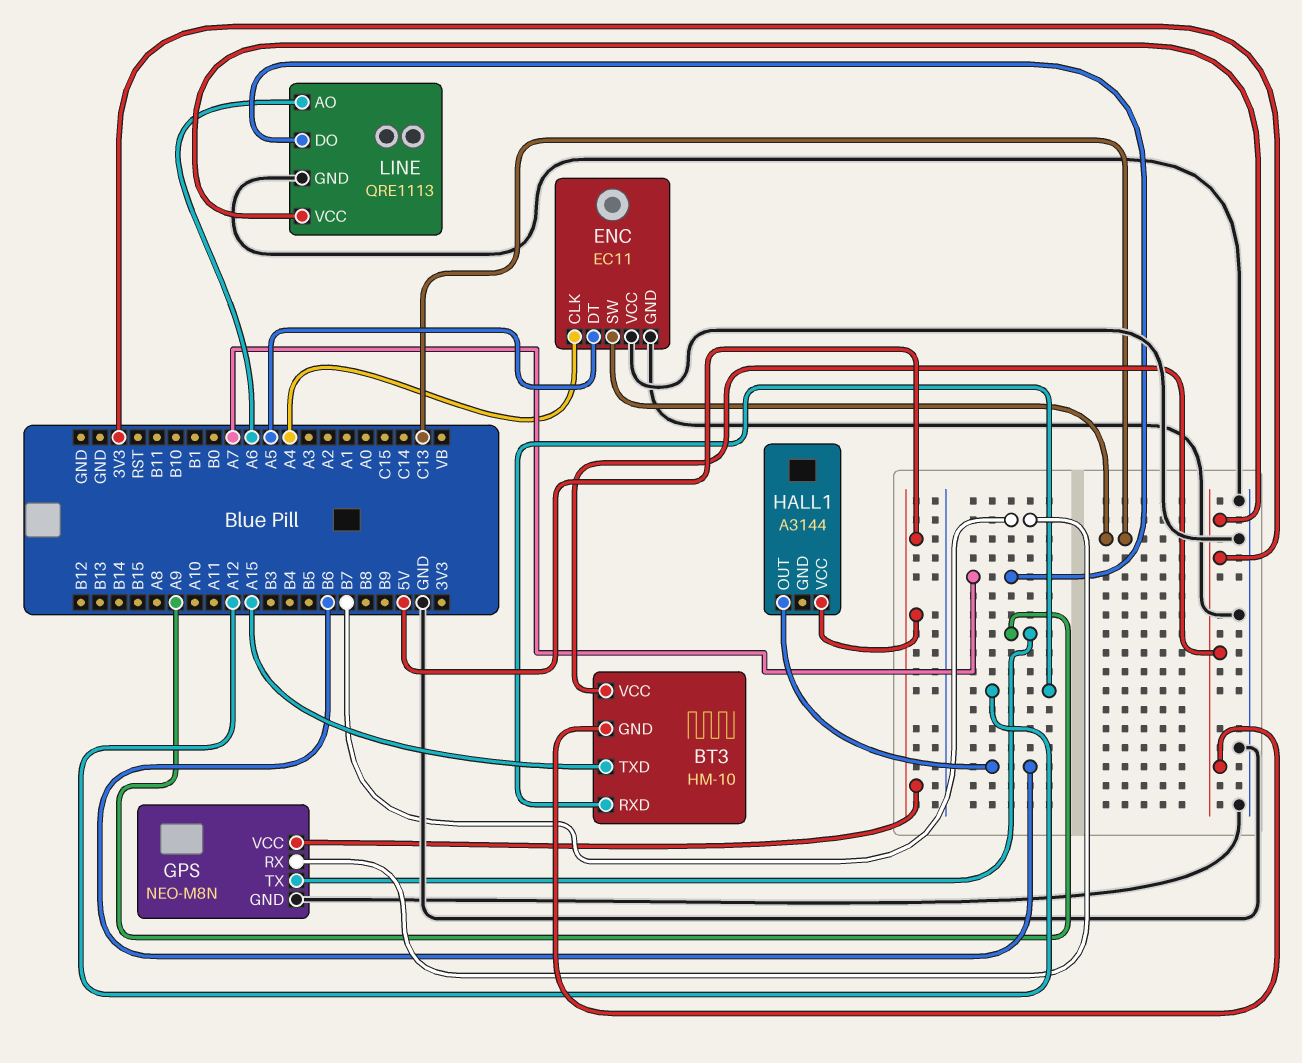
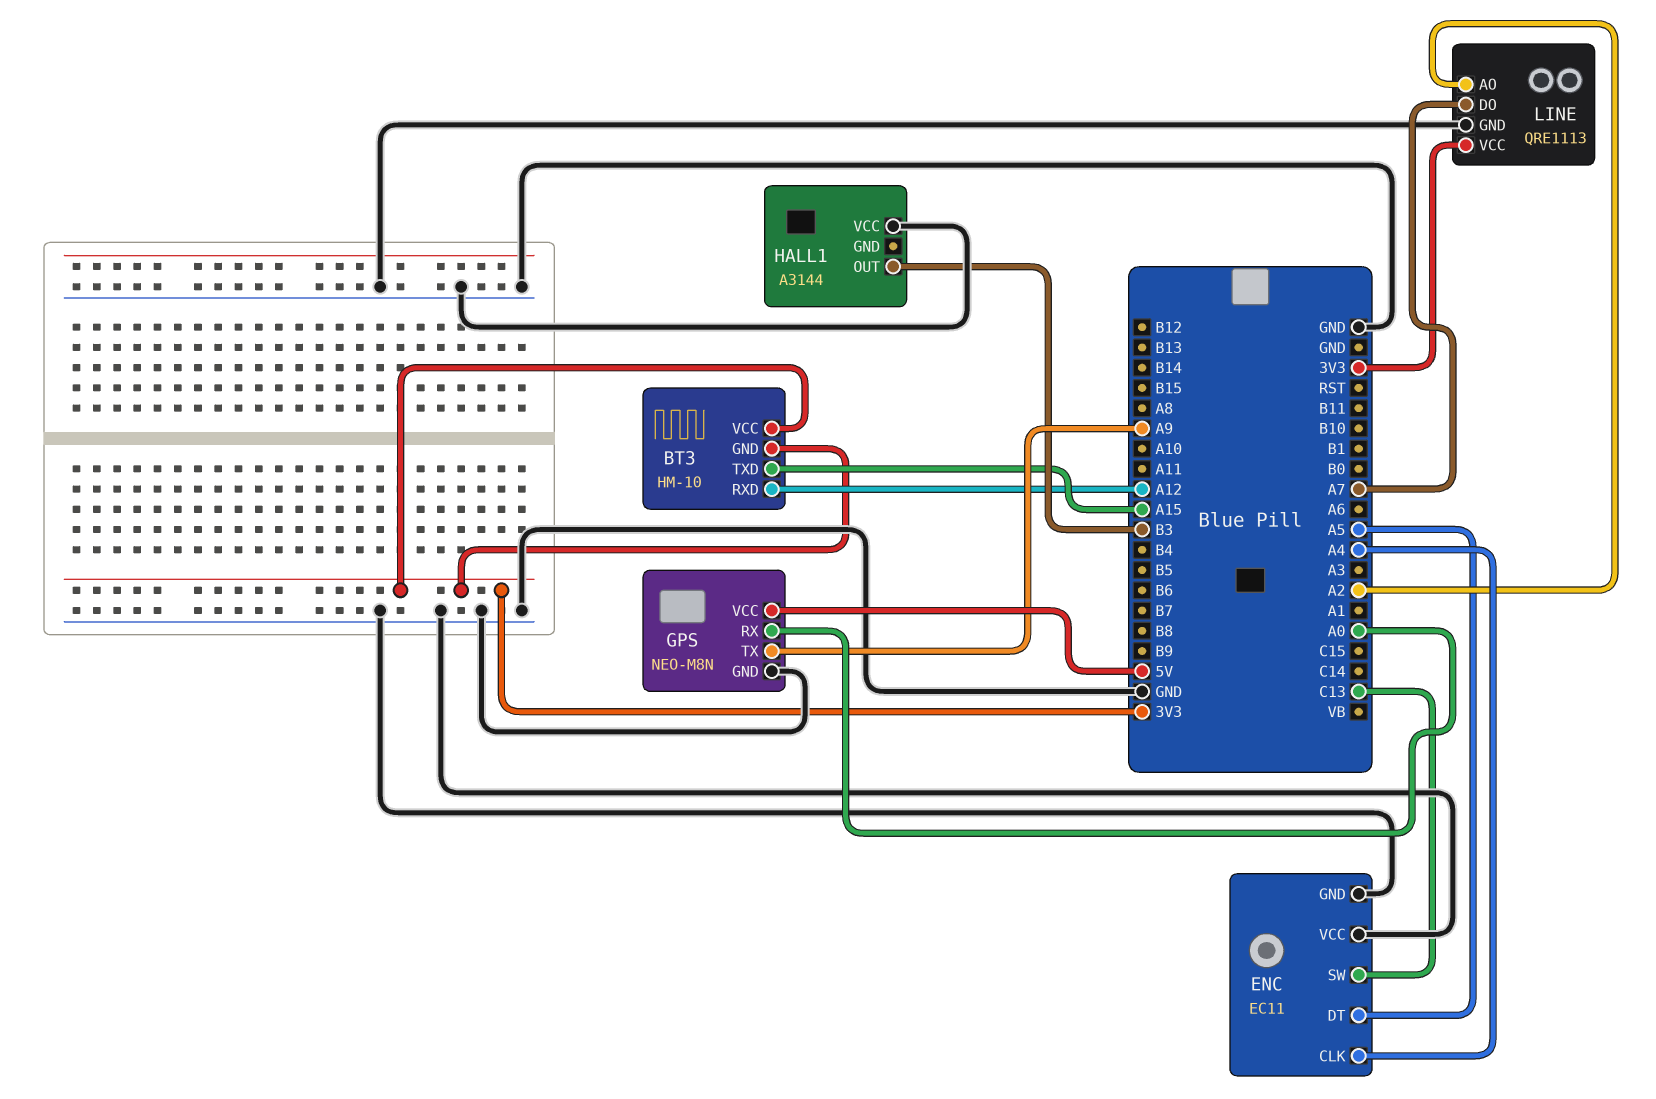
GPS pin RX: B7 -> A0
HALL1 pin OUT: B6 -> B3
HALL1 pin VCC: 5V -> GND
LINE pin AO: A6 -> A2

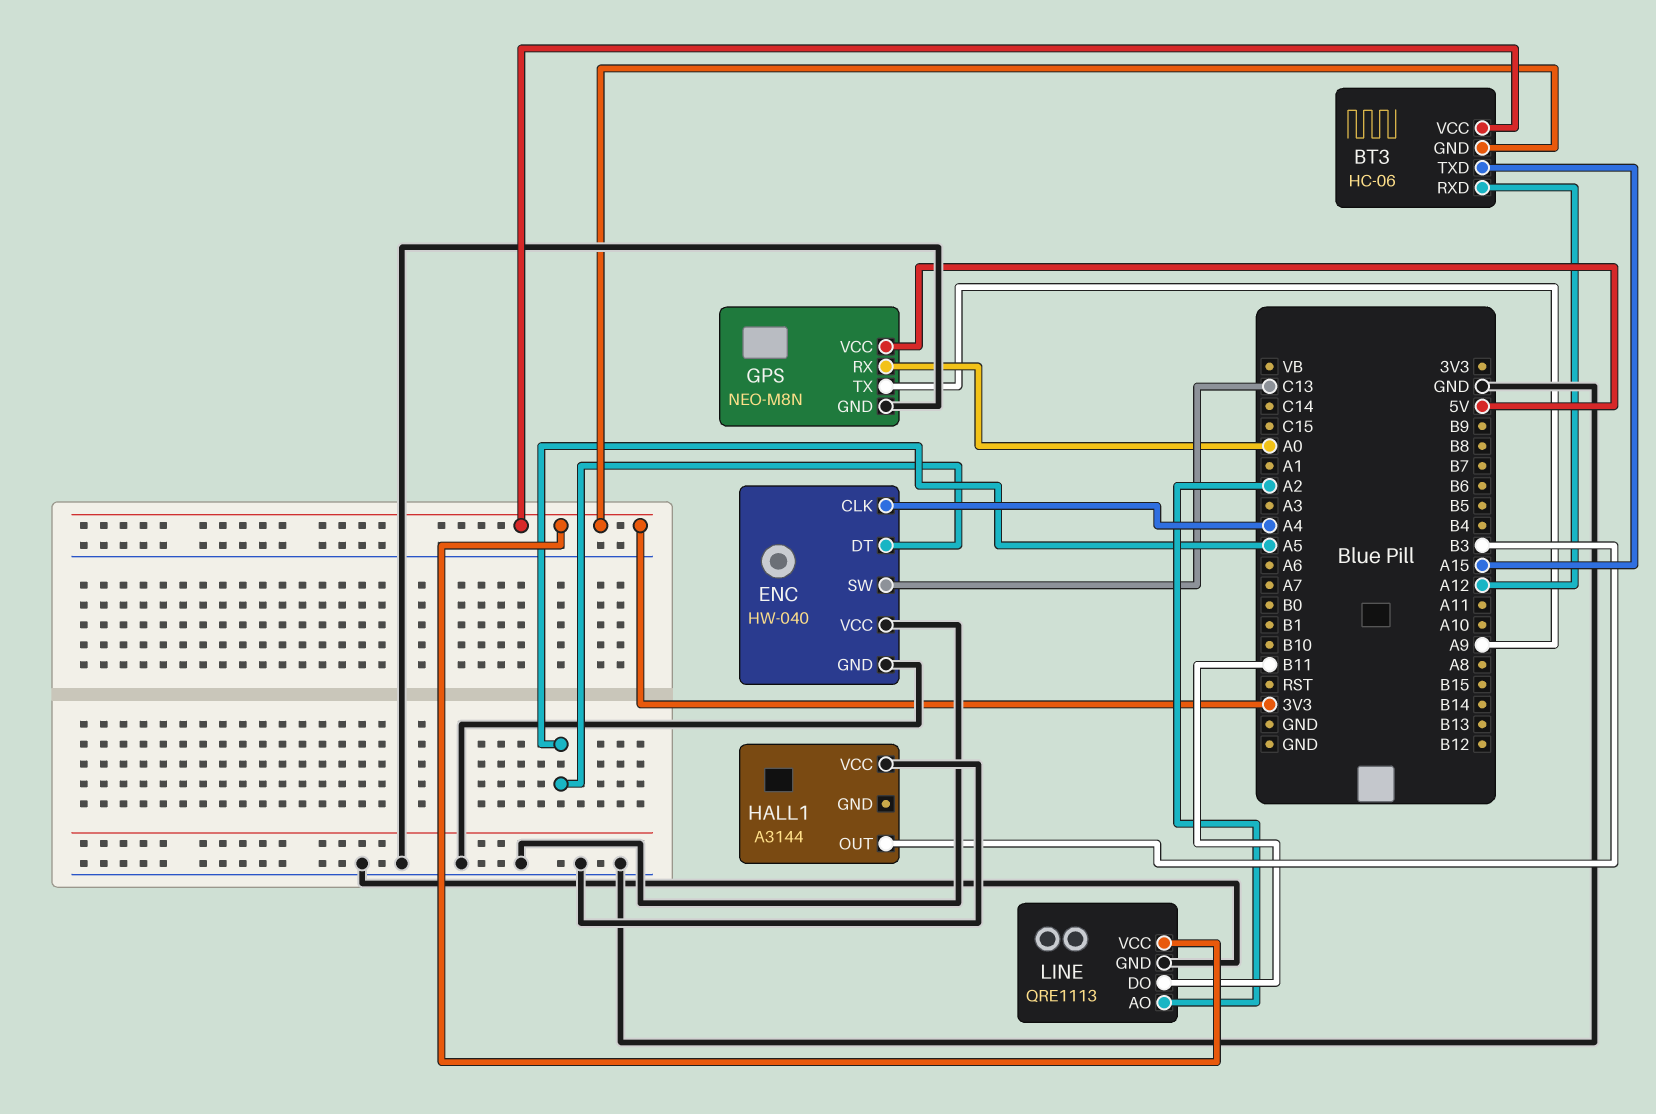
BT3: HM-10 -> HC-06
ENC: EC11 -> HW-040
LINE pin DO: A7 -> B11

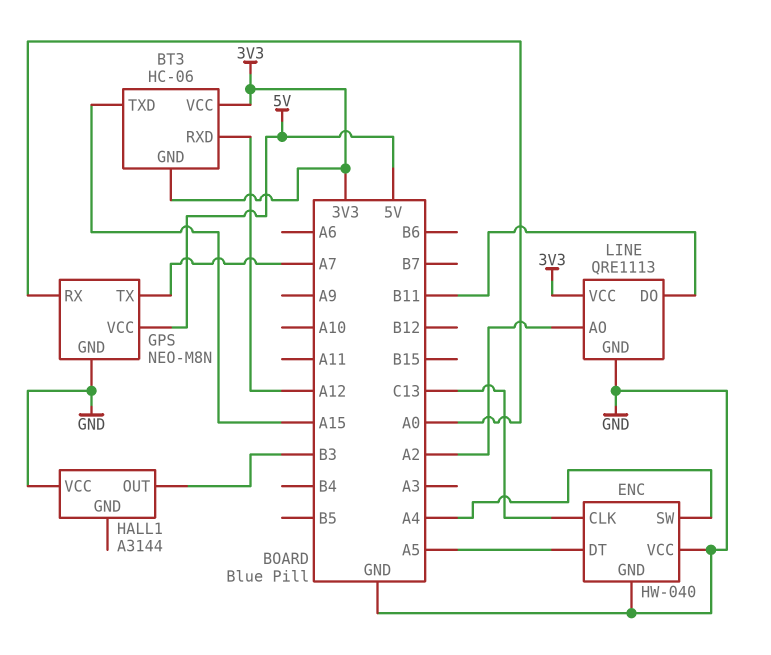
ENC pin CLK: A4 -> C13
ENC pin SW: C13 -> A4
GPS pin TX: A9 -> A7

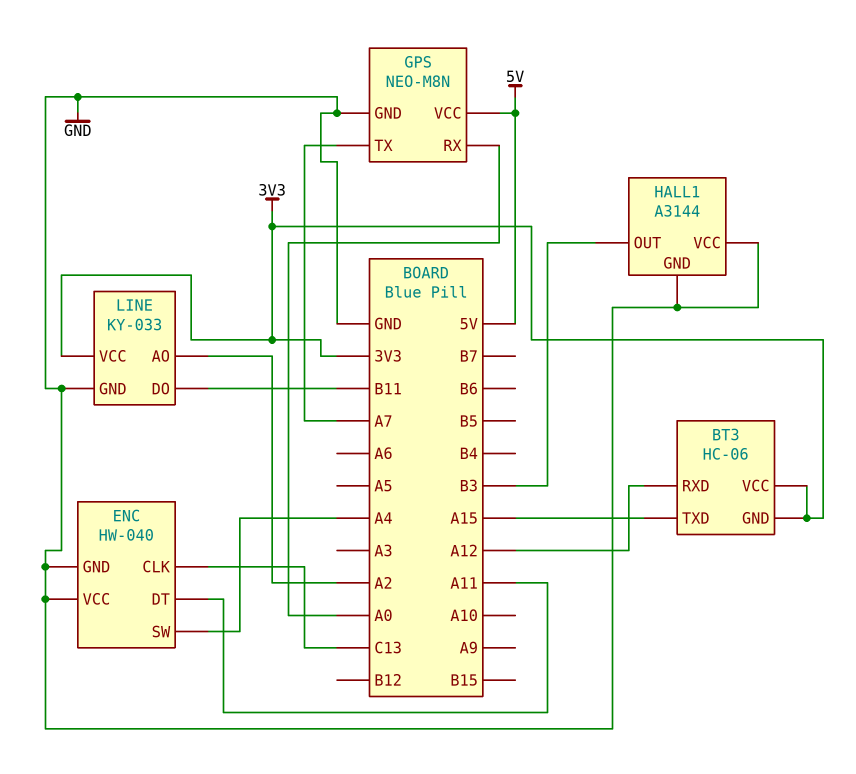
ENC pin DT: A5 -> A11
HALL1 pin GND: none -> GND
LINE: QRE1113 -> KY-033

